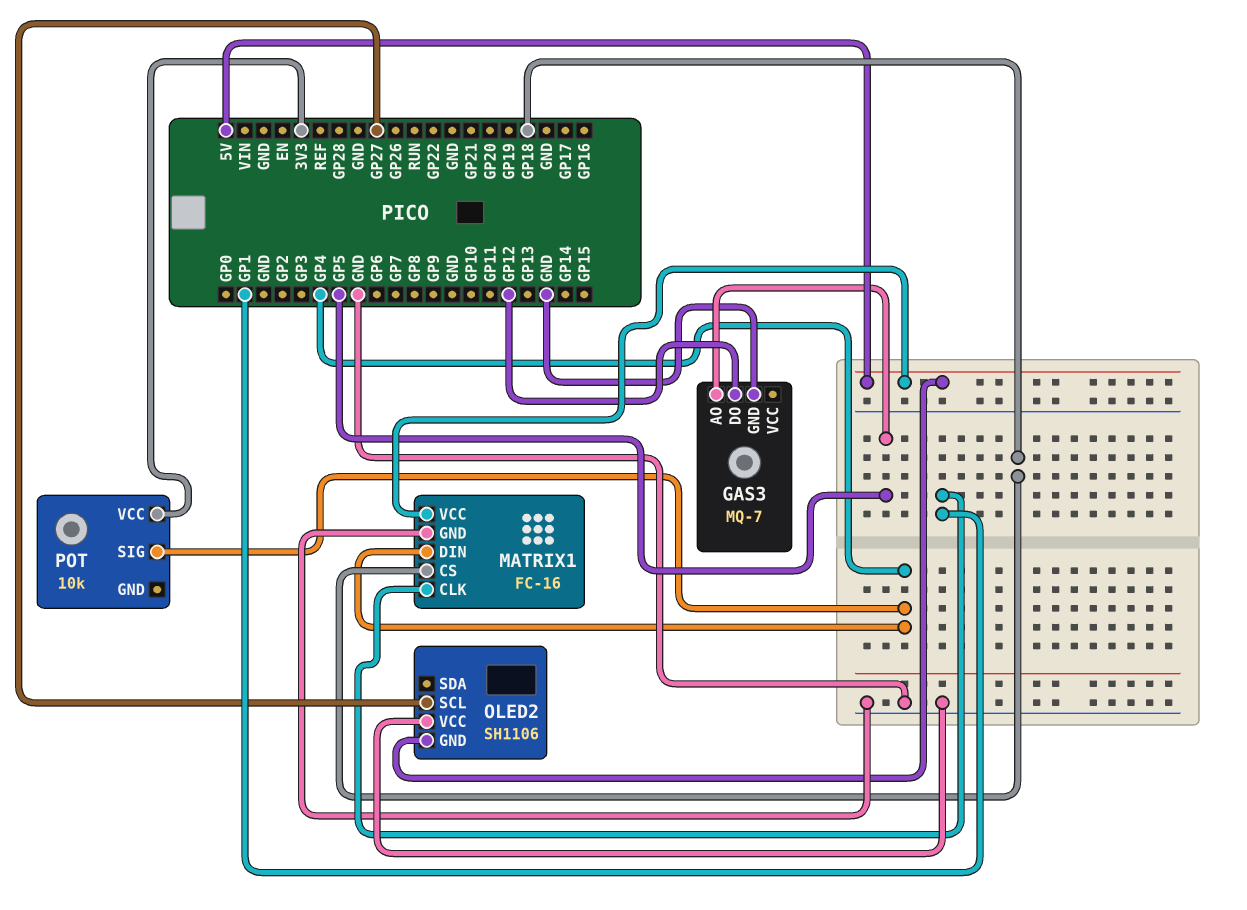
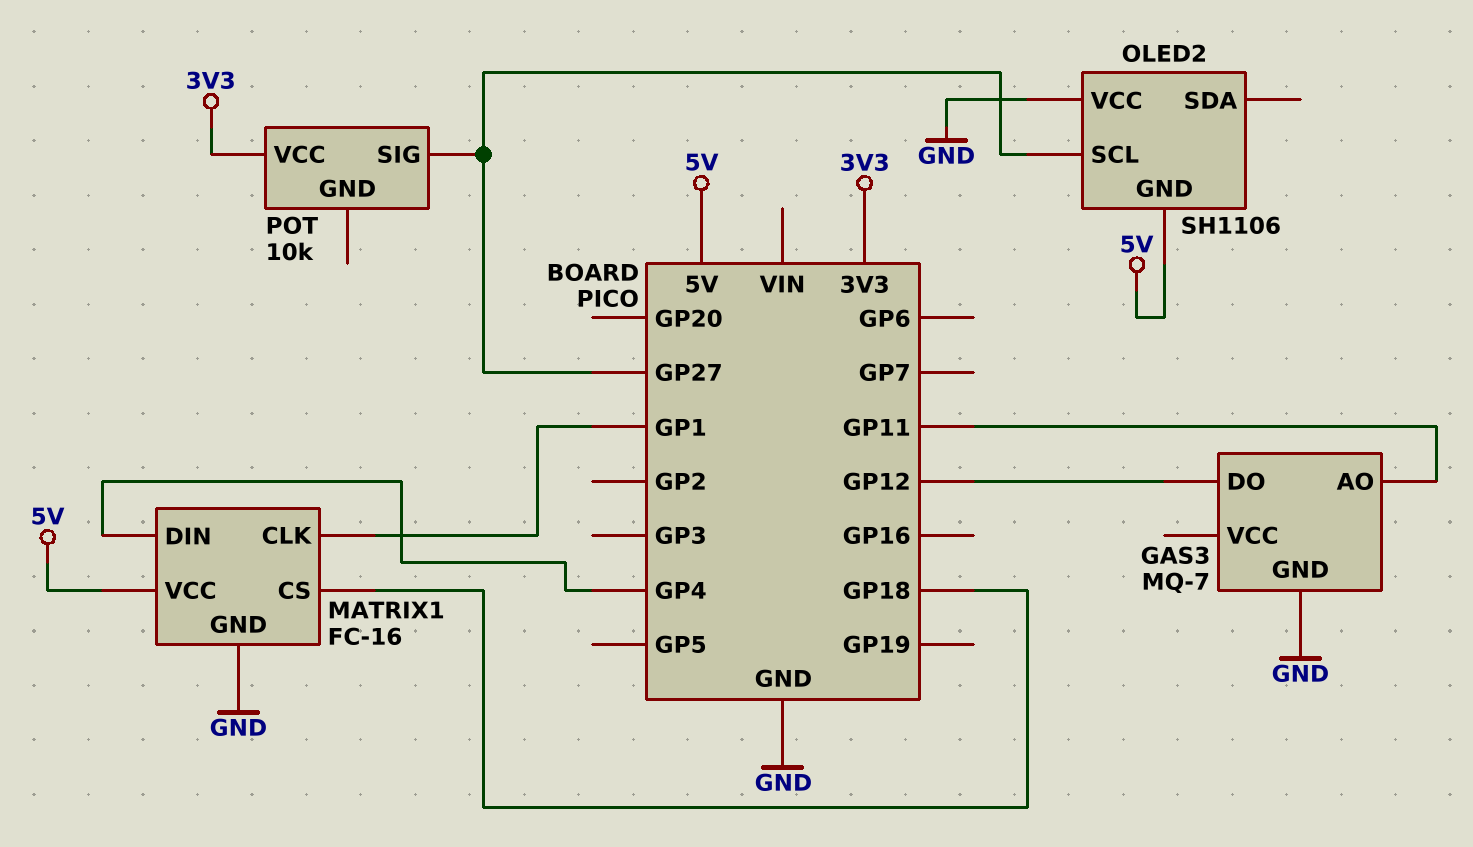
GAS3 pin AO: GP5 -> GP11
POT pin SIG: GP4 -> GP27

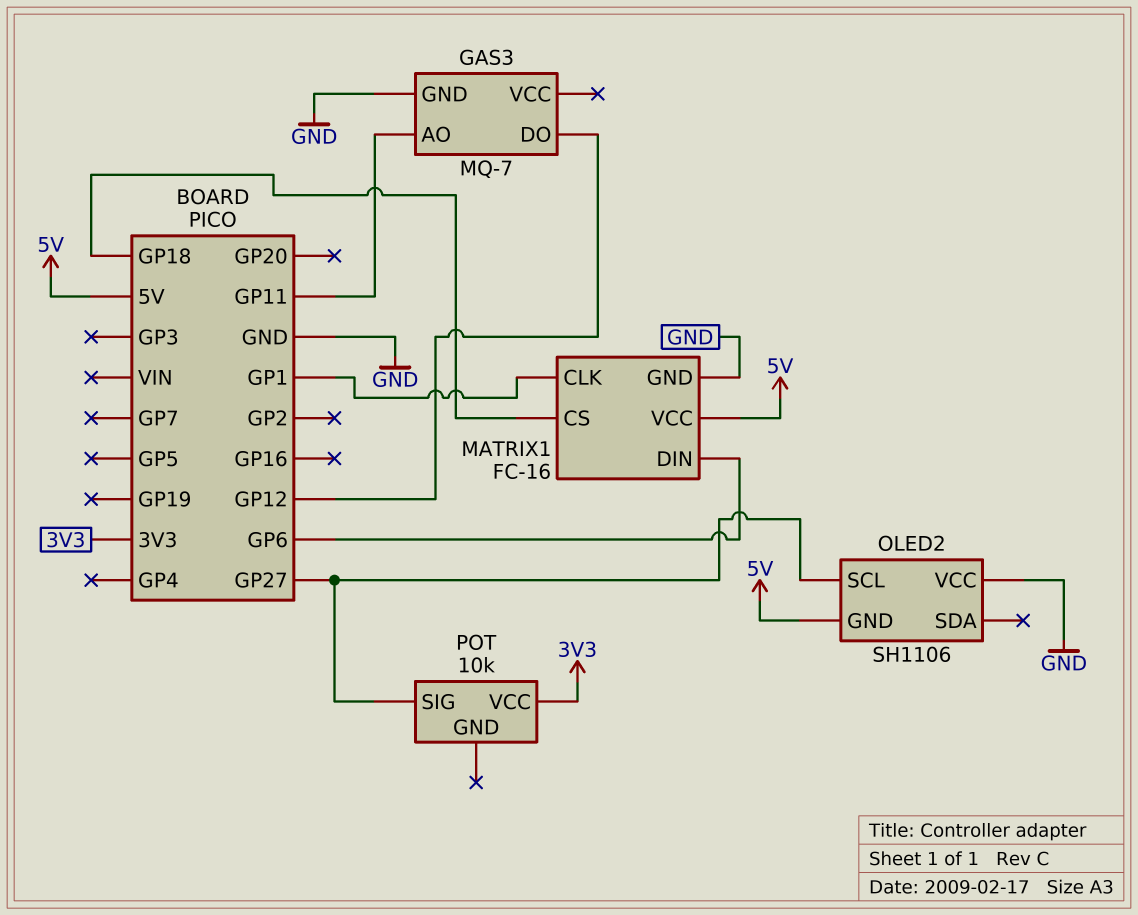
MATRIX1 pin DIN: GP4 -> GP6

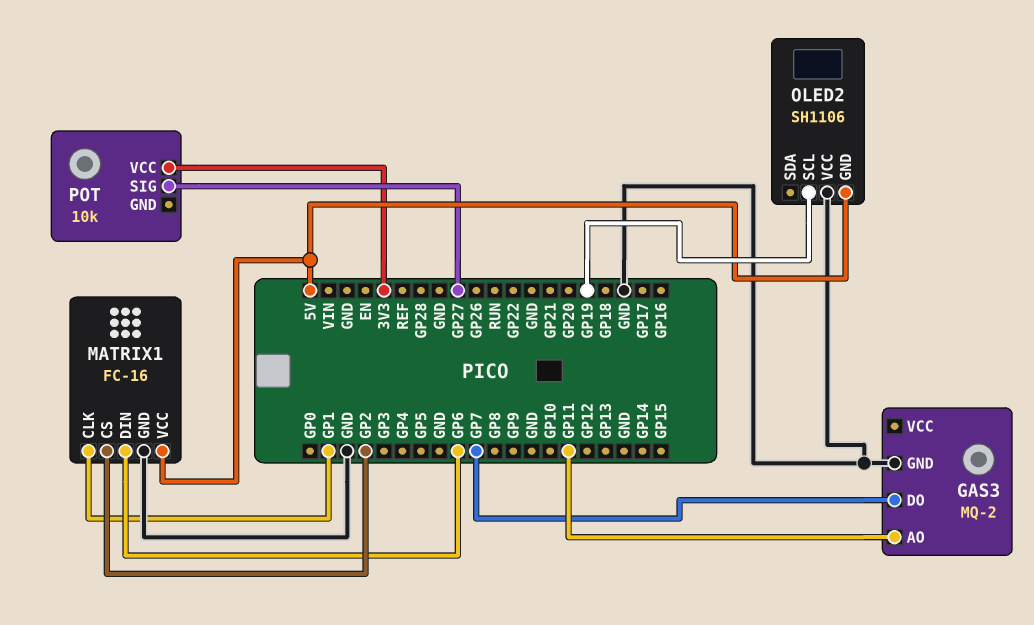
GAS3: MQ-7 -> MQ-2
GAS3 pin DO: GP12 -> GP7
MATRIX1 pin CS: GP18 -> GP2
OLED2 pin SCL: GP27 -> GP19

